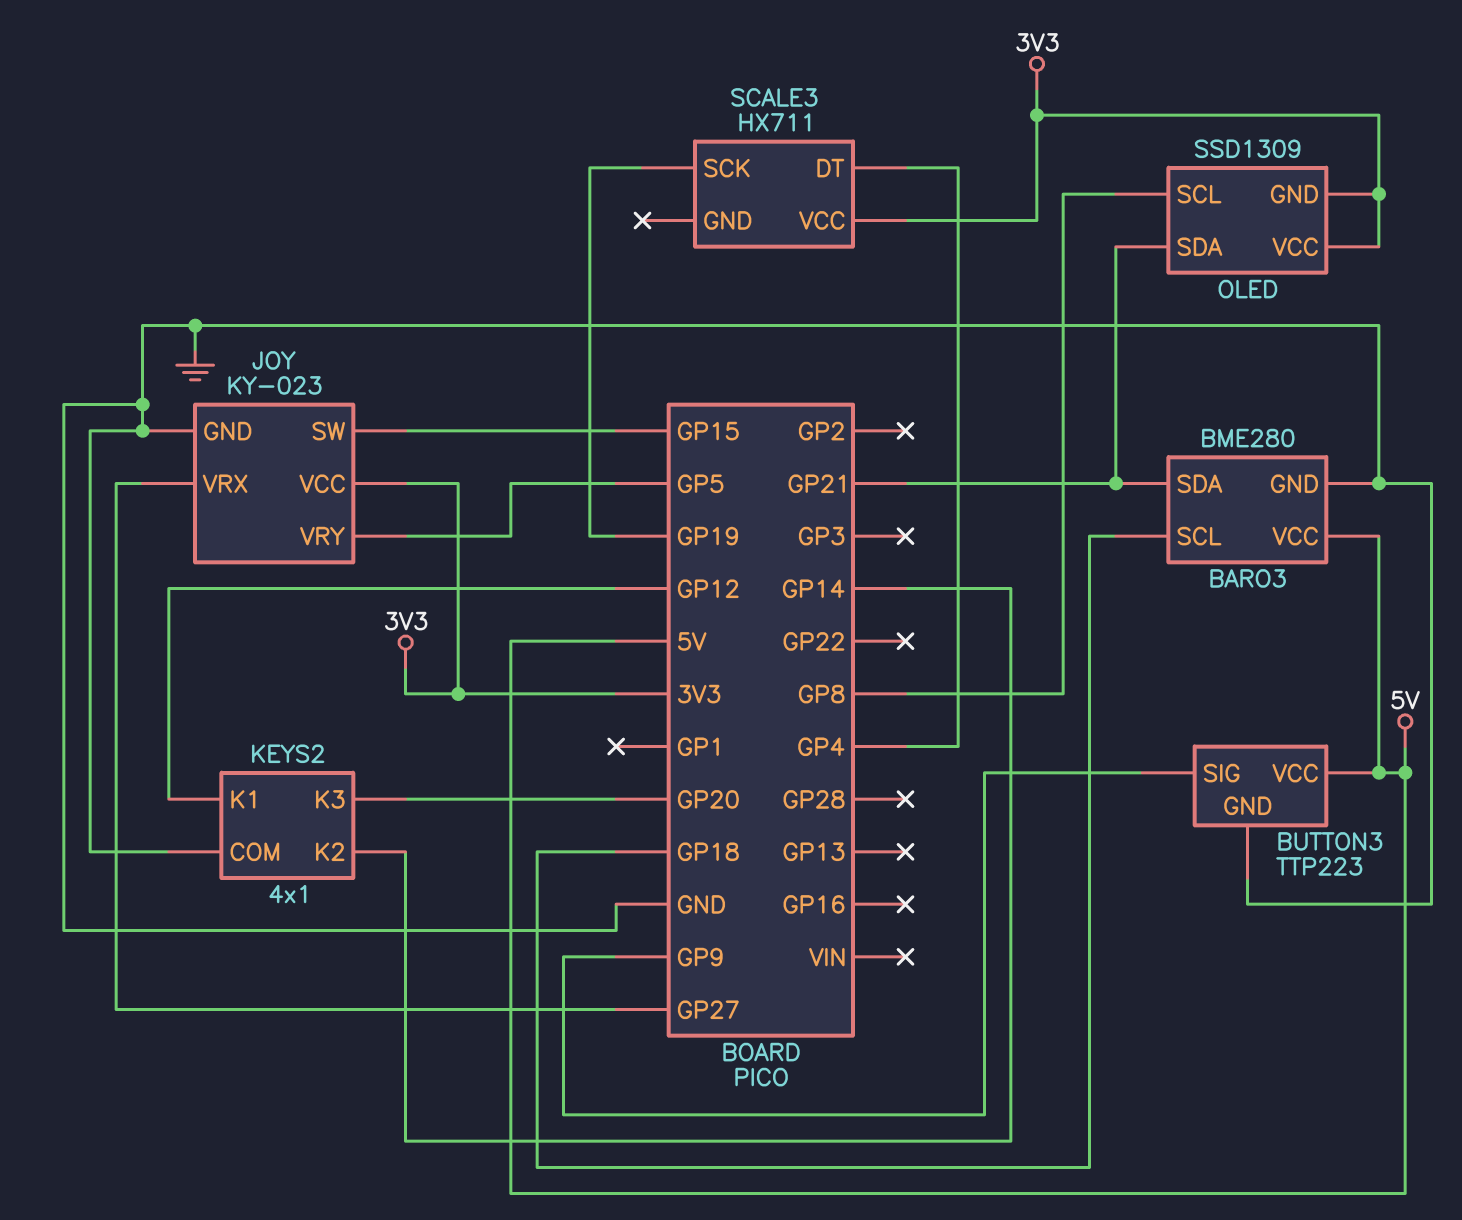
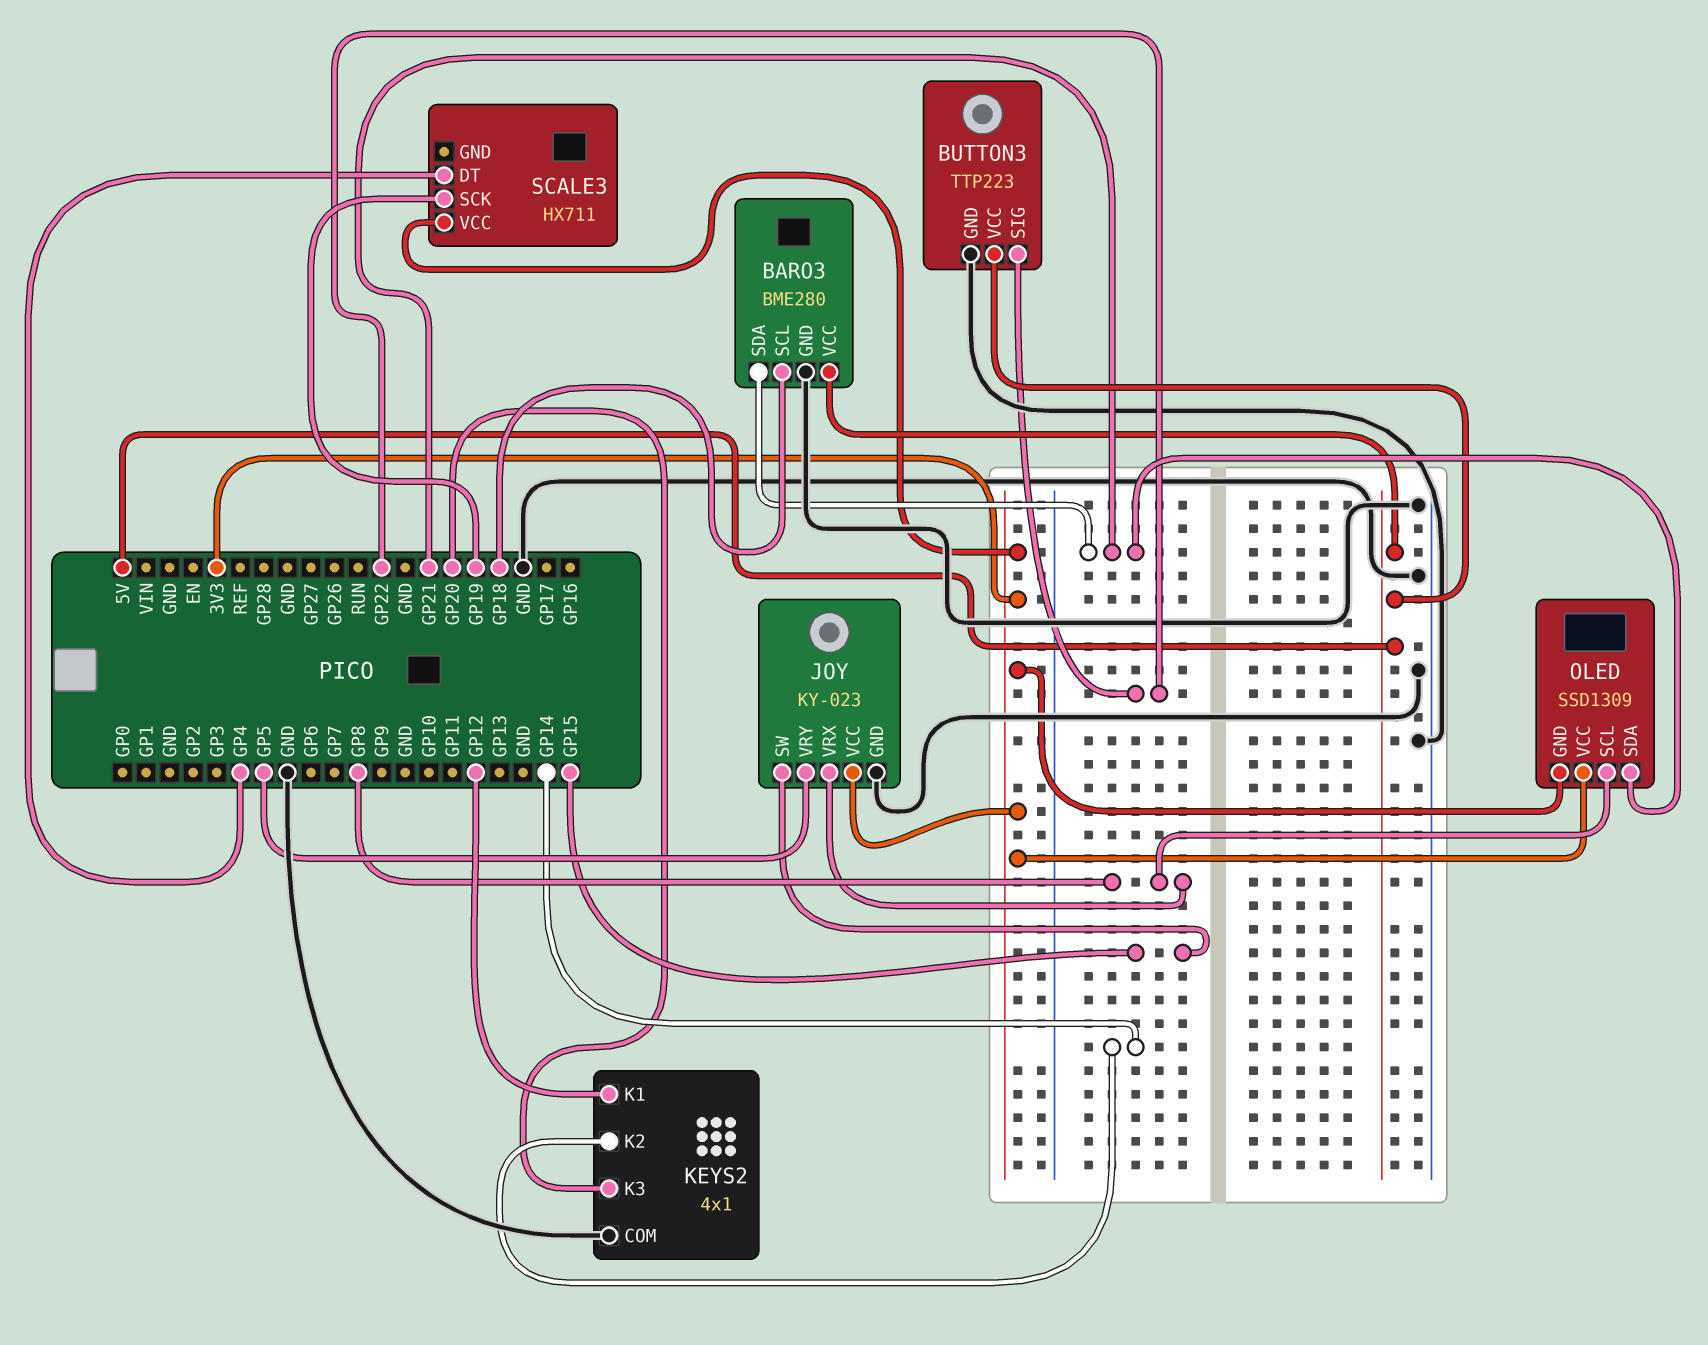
BUTTON3 pin SIG: GP9 -> GP22
JOY pin VRX: GP27 -> GP8

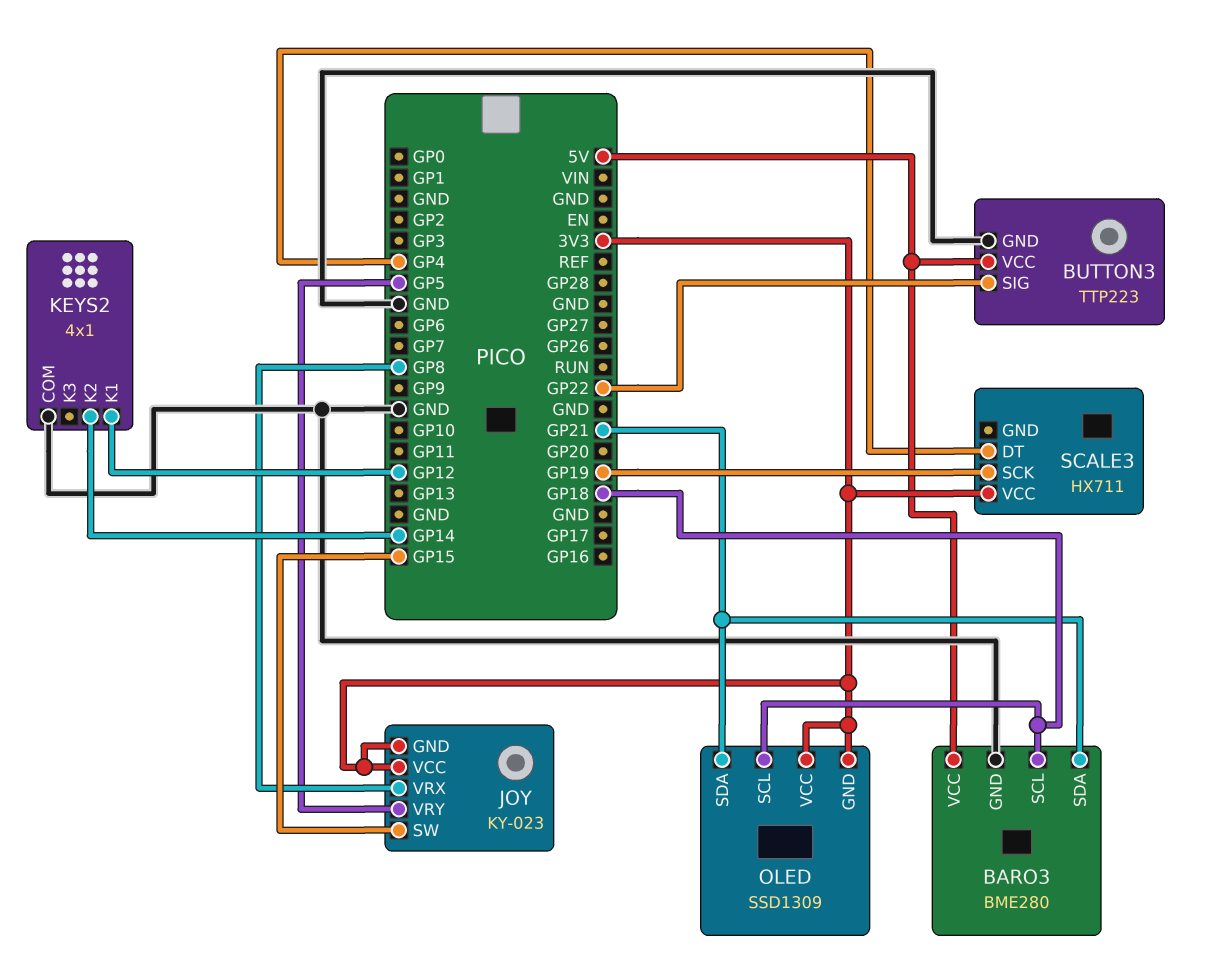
JOY pin GND: GND -> 3V3
KEYS2 pin K3: GP20 -> none
OLED pin SCL: GP8 -> GP18

